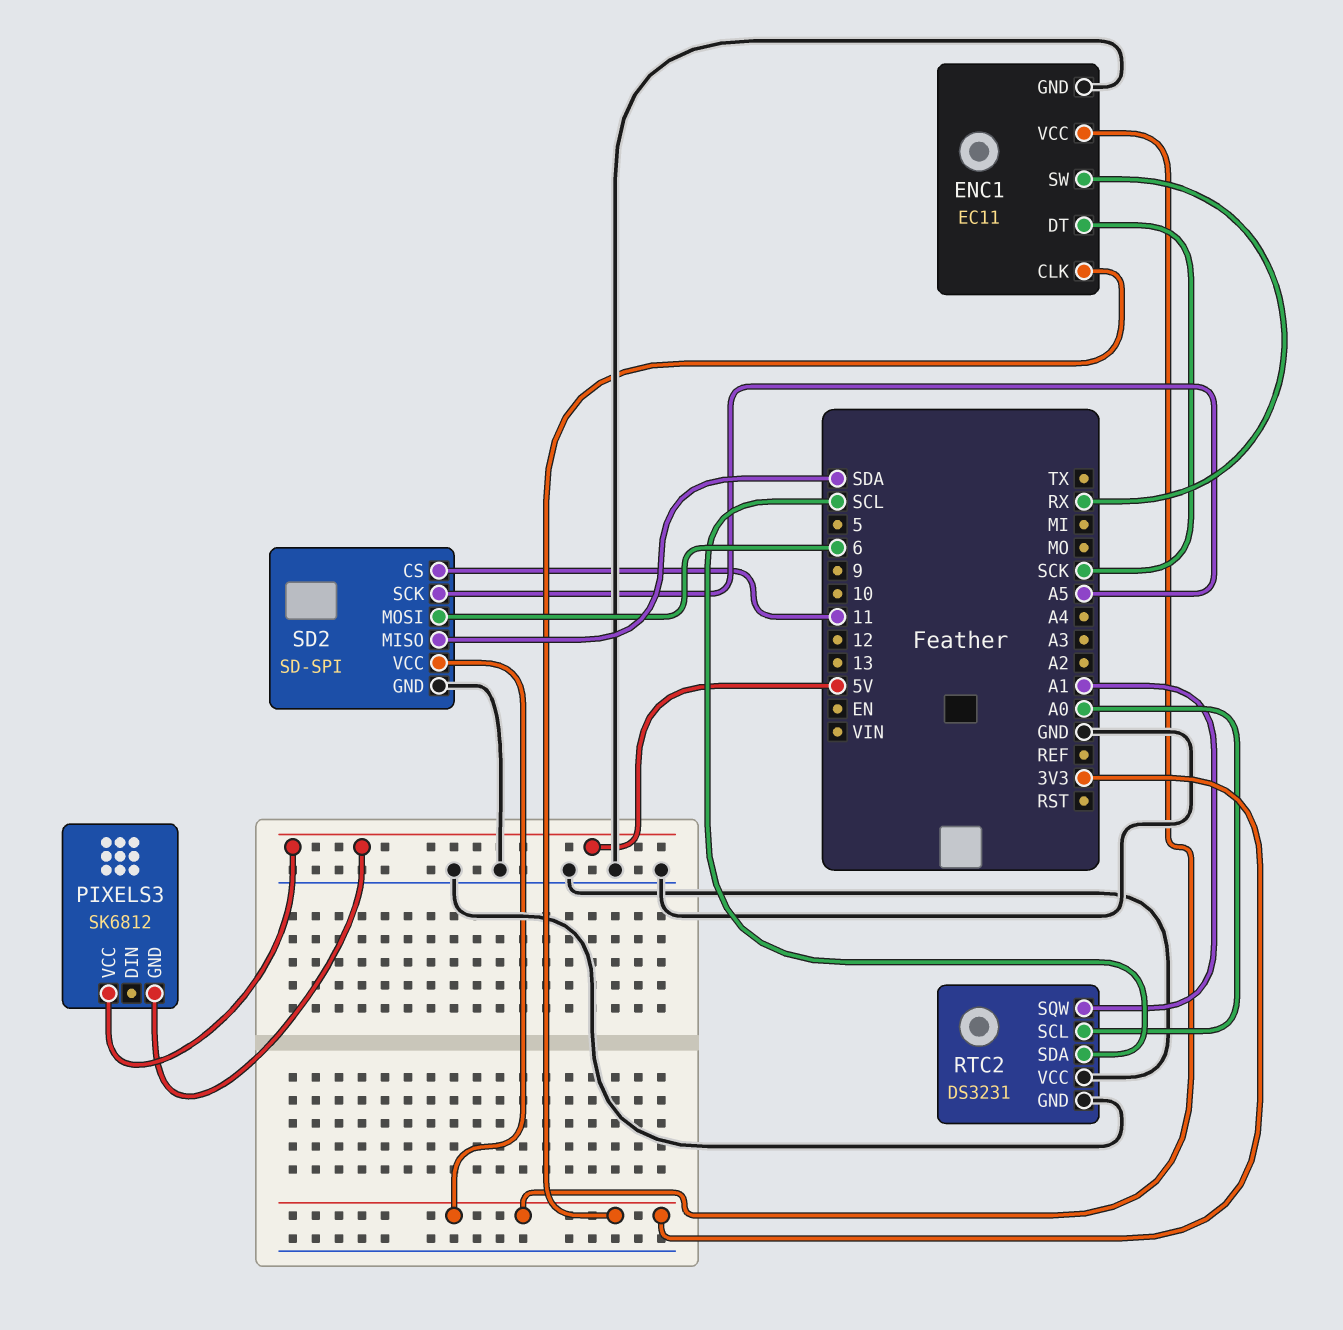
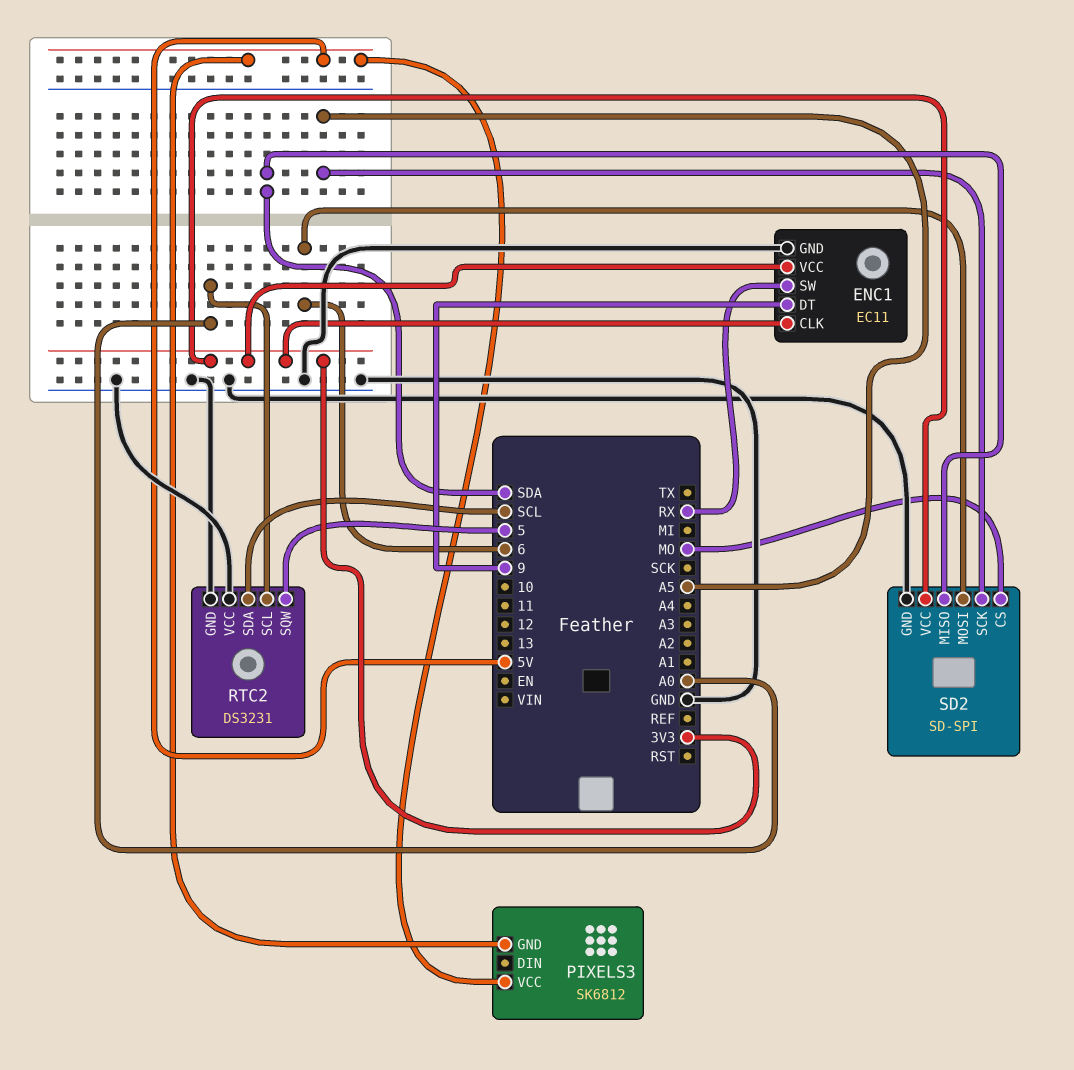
ENC1 pin DT: SCK -> 9
RTC2 pin SQW: A1 -> 5
SD2 pin CS: 11 -> MO

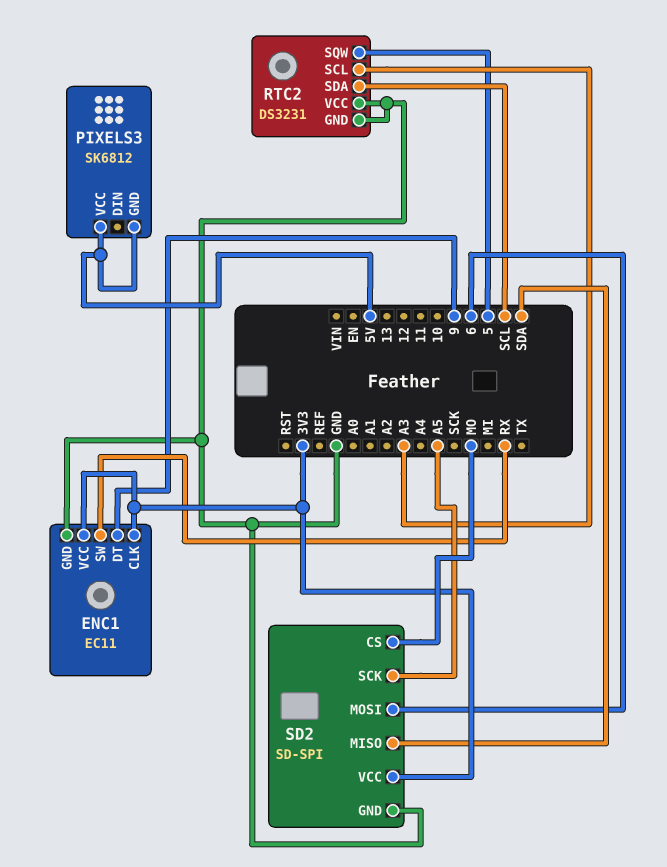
RTC2 pin SCL: A0 -> A3

